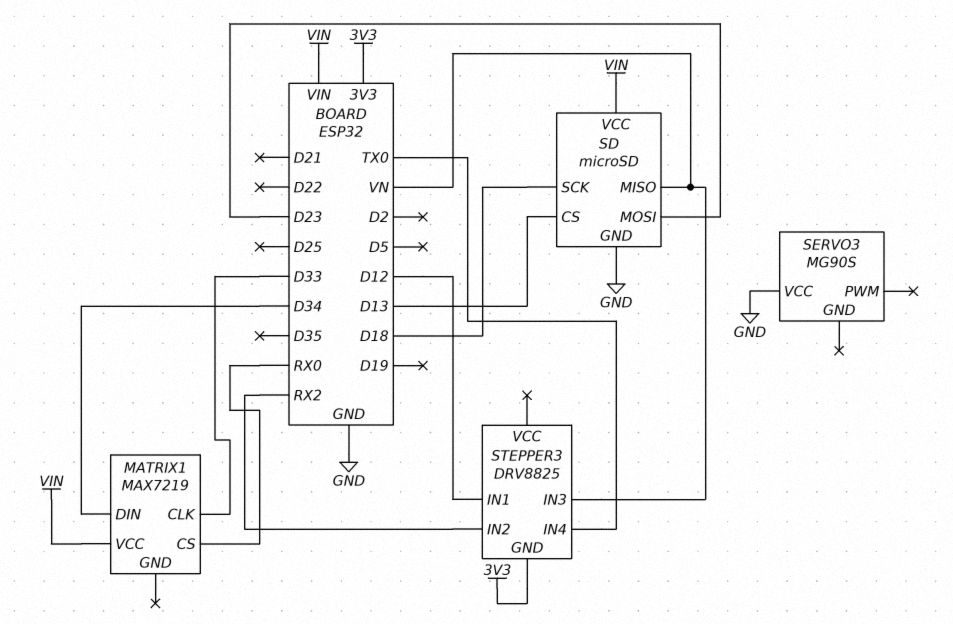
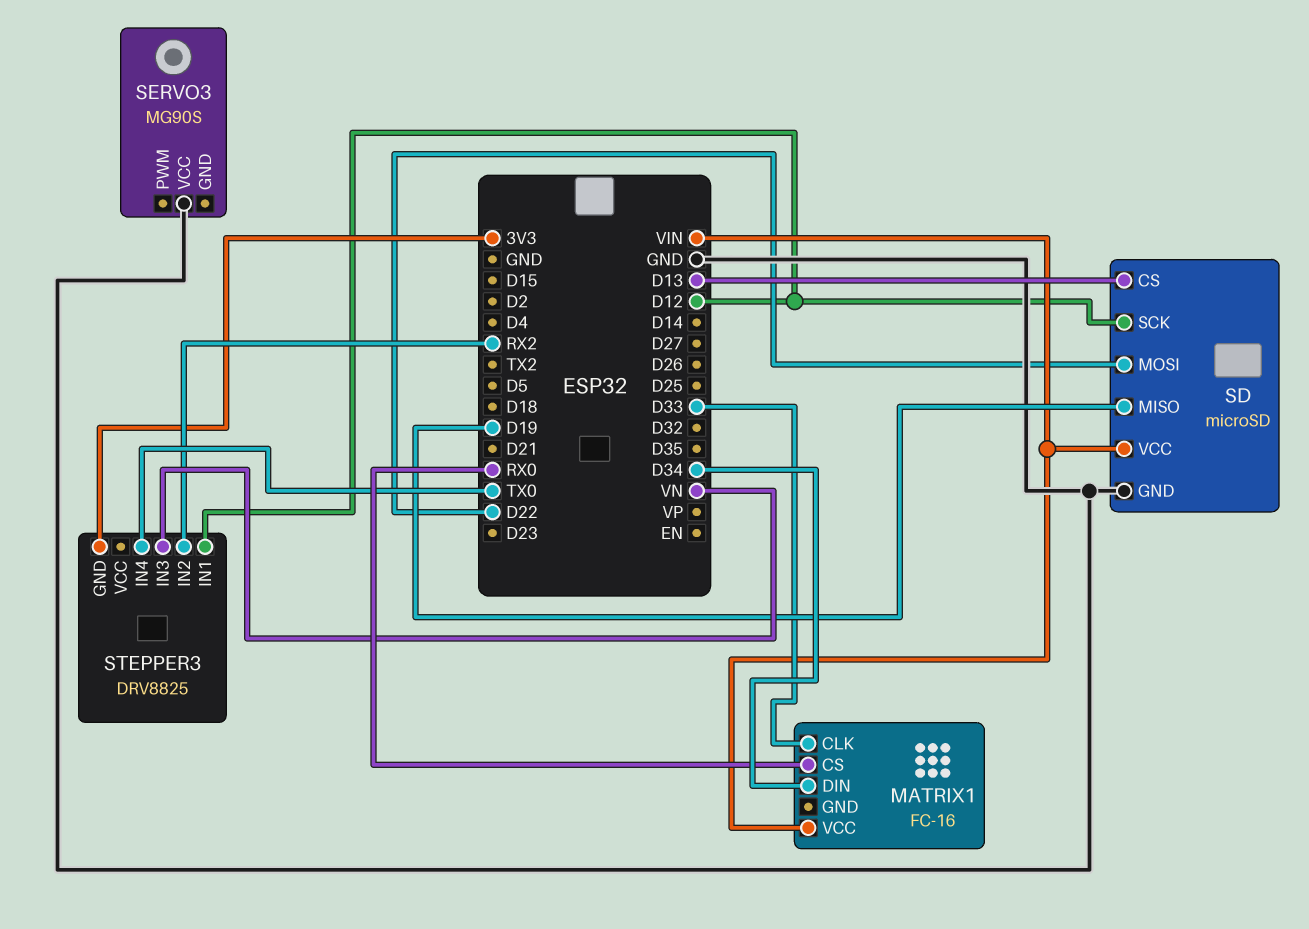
MATRIX1: MAX7219 -> FC-16
SD pin MISO: VN -> D19
SD pin MOSI: D23 -> D22
SD pin SCK: D18 -> D12

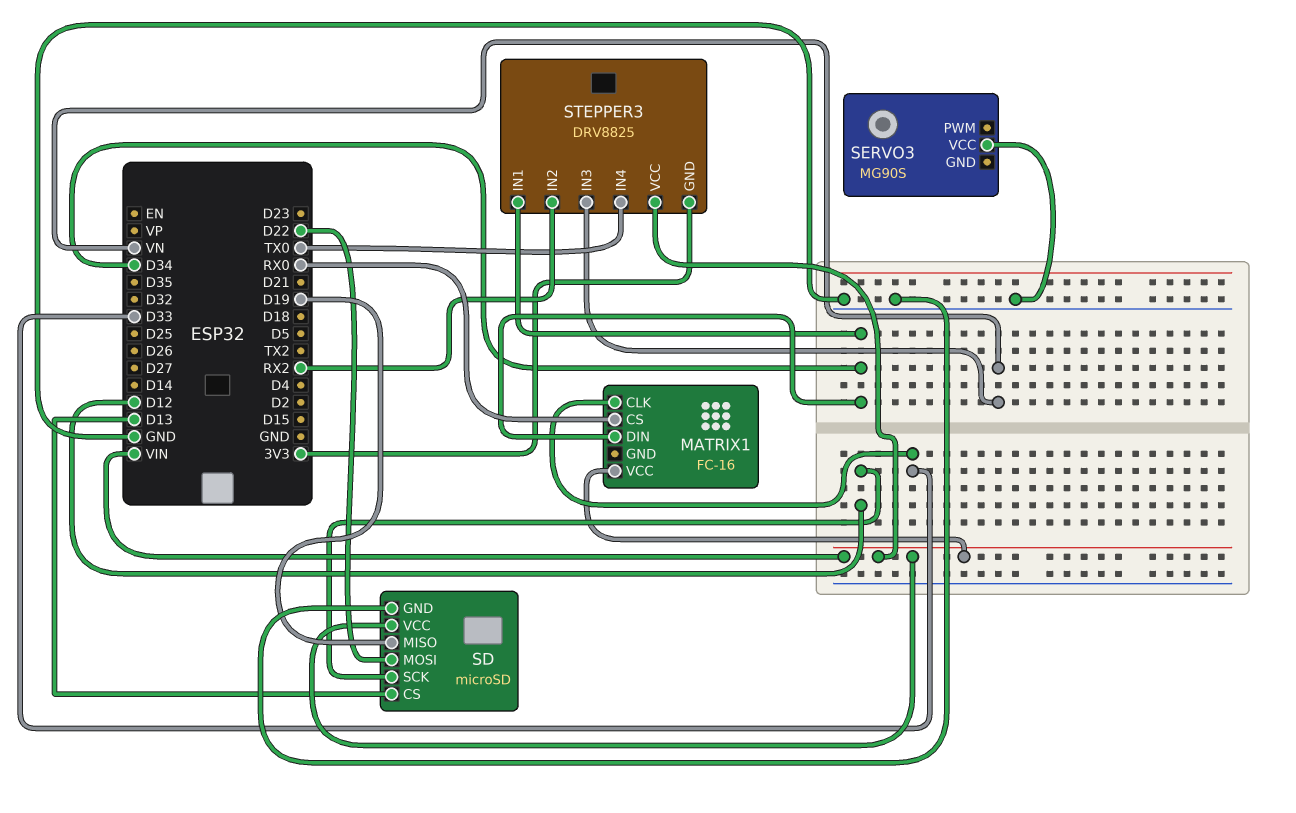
STEPPER3 pin IN1: D12 -> D34
STEPPER3 pin VCC: none -> VIN

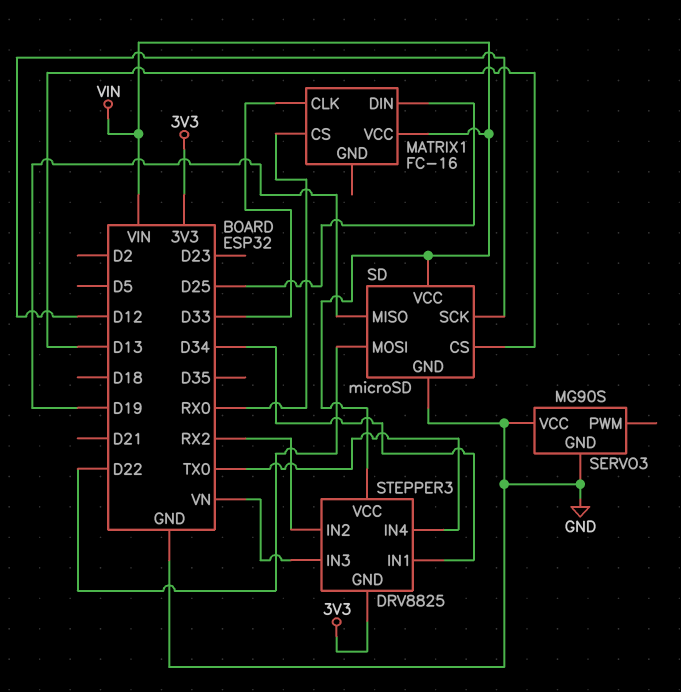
MATRIX1 pin DIN: D34 -> D25
SERVO3 pin GND: none -> GND

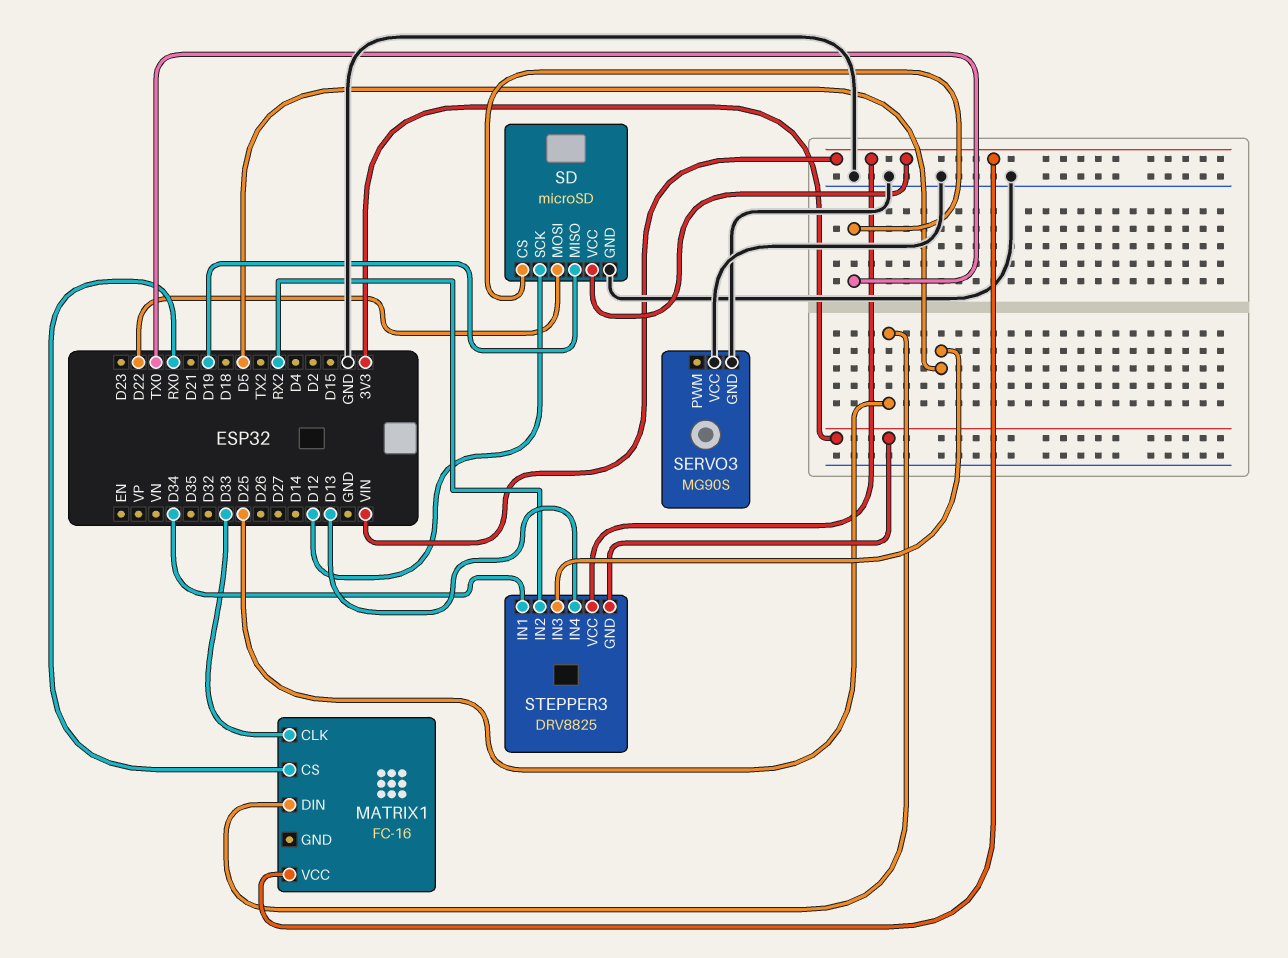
SD pin CS: D13 -> TX0
STEPPER3 pin IN3: VN -> D5
STEPPER3 pin IN4: TX0 -> D13

